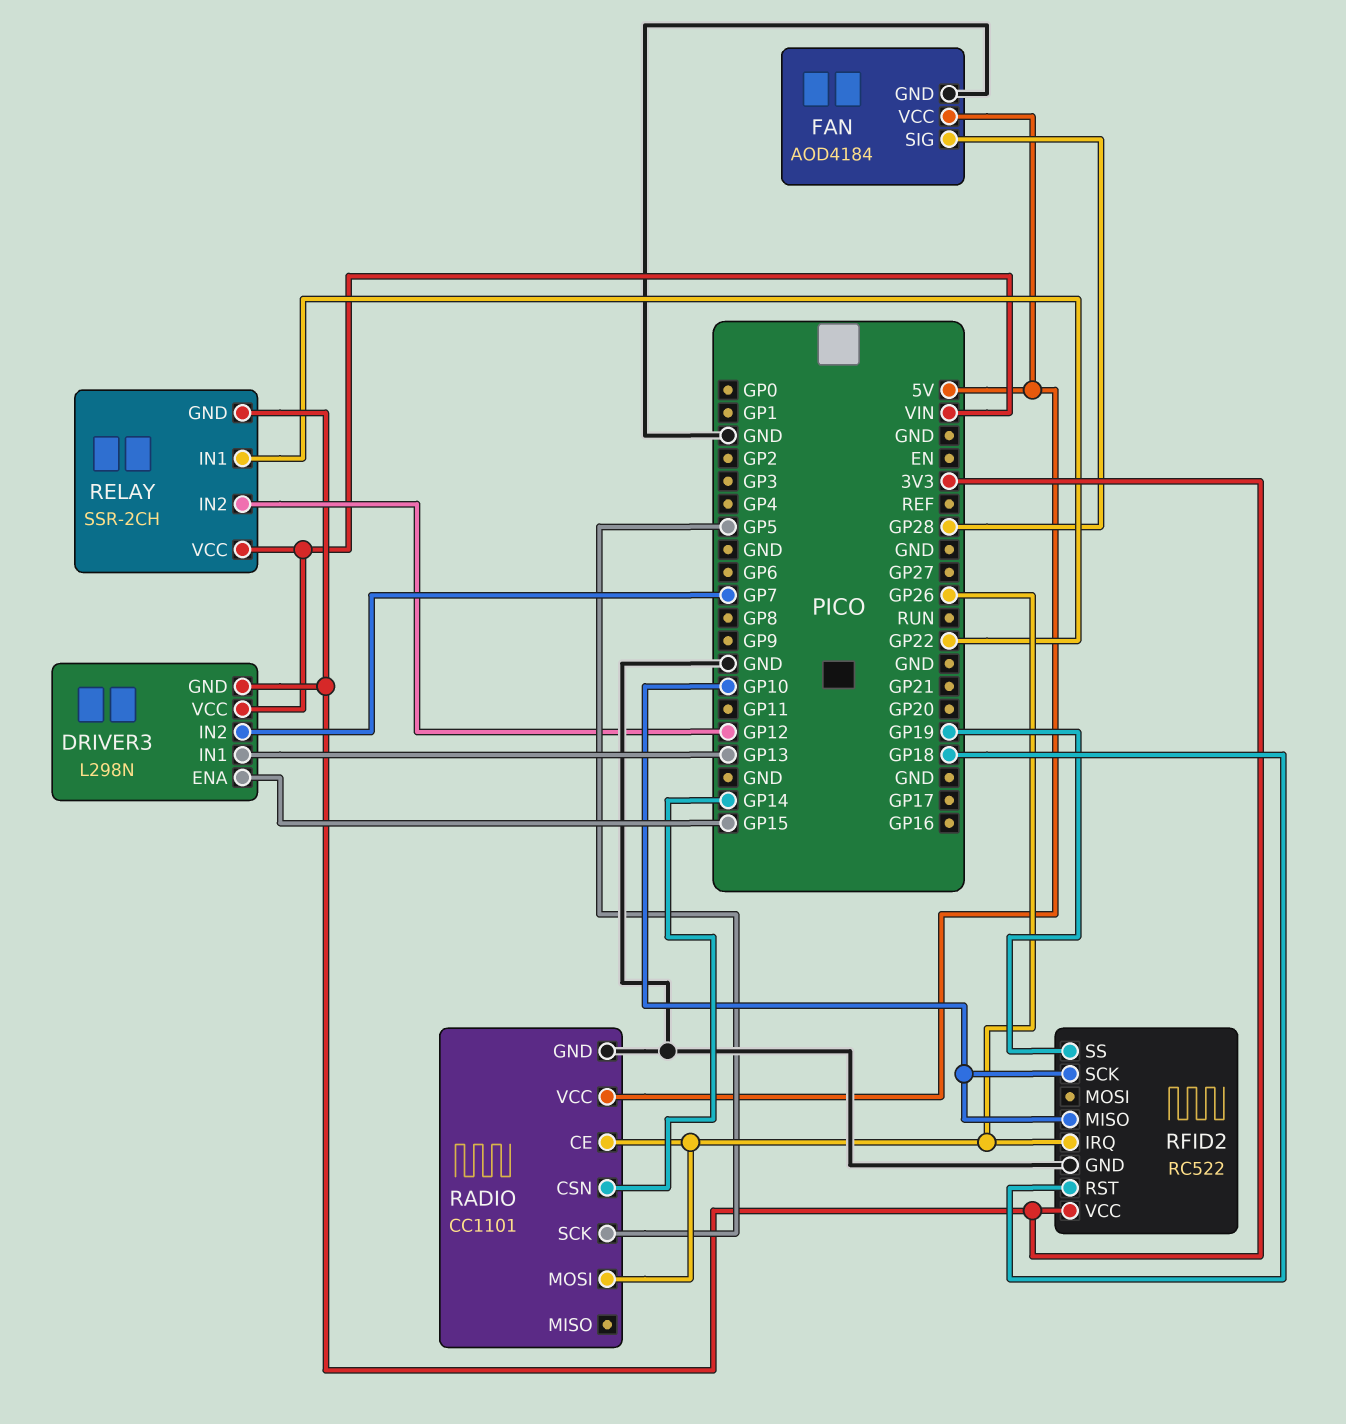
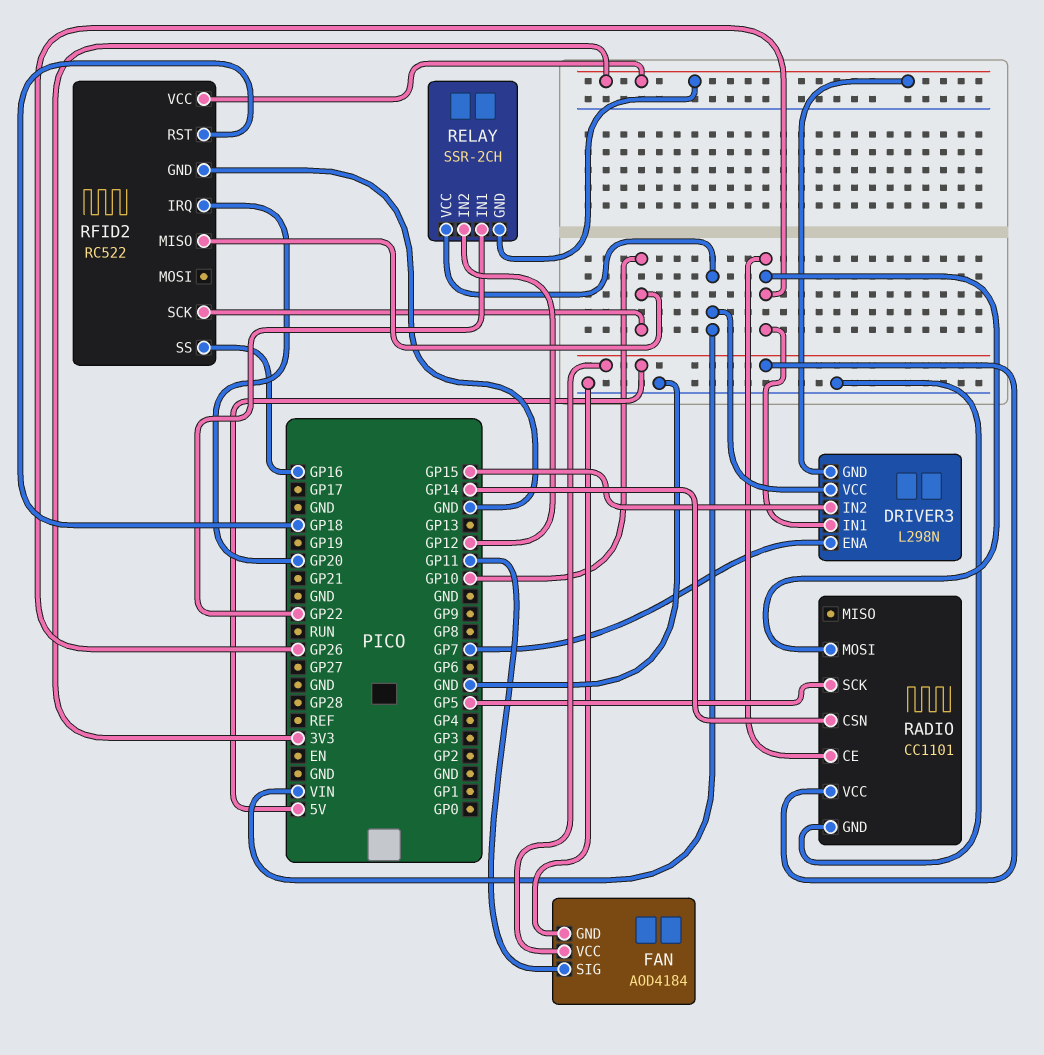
DRIVER3 pin ENA: GP15 -> GP7
DRIVER3 pin IN1: GP13 -> GP26
DRIVER3 pin IN2: GP7 -> GP15
FAN pin SIG: GP28 -> GP11
RFID2 pin IRQ: GP26 -> GP20
RFID2 pin SS: GP19 -> GP16

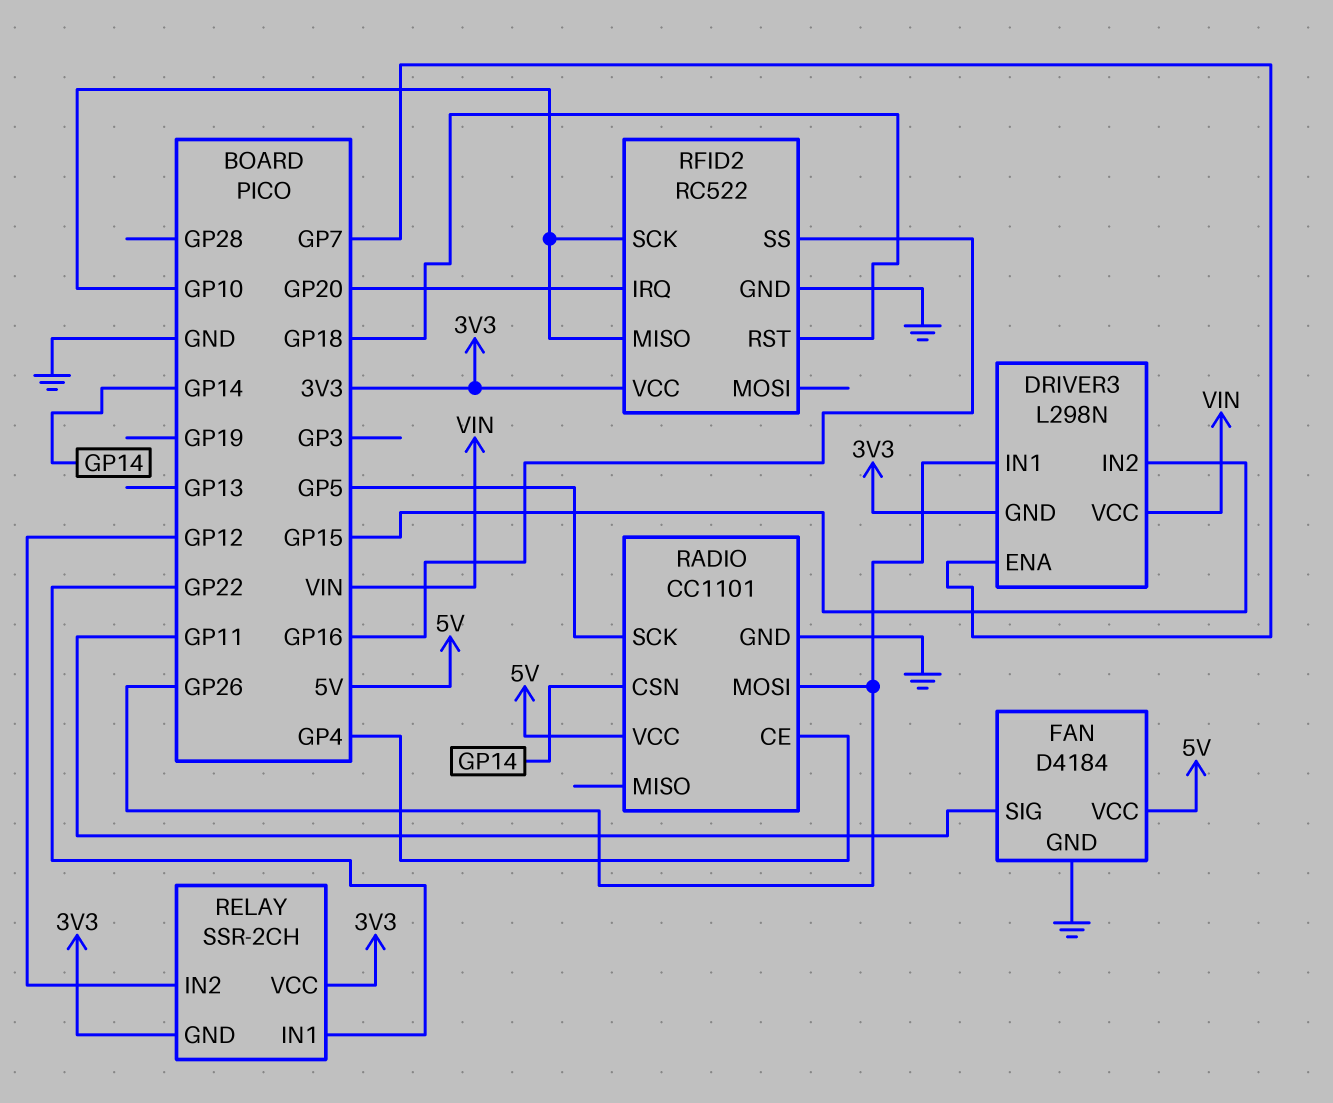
FAN: AOD4184 -> D4184
RADIO pin CE: GP26 -> GP4
RELAY pin VCC: VIN -> 3V3

